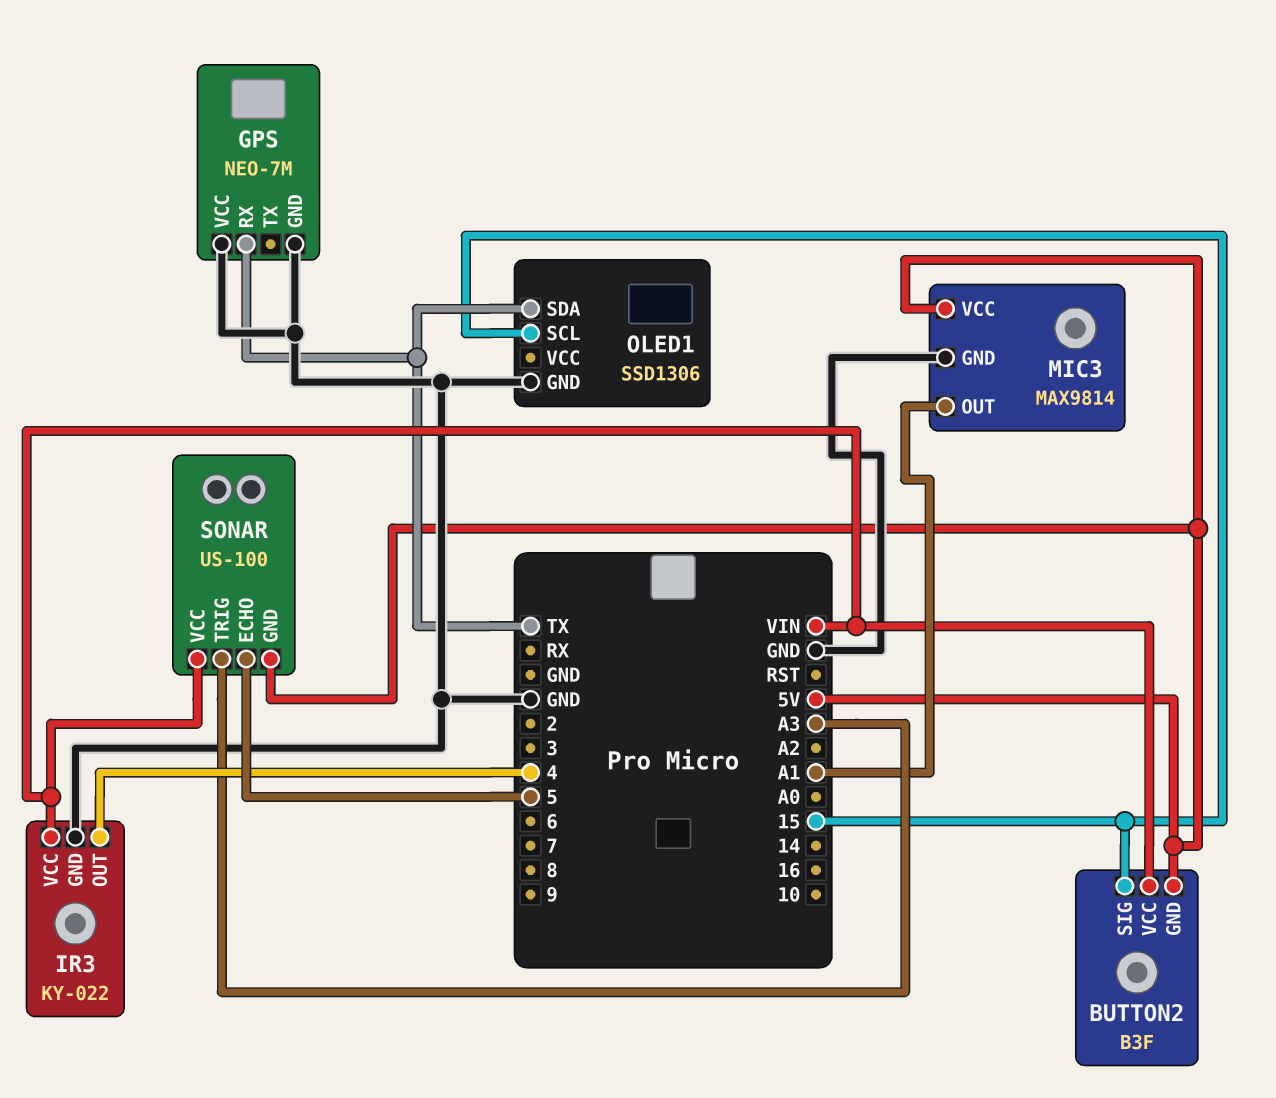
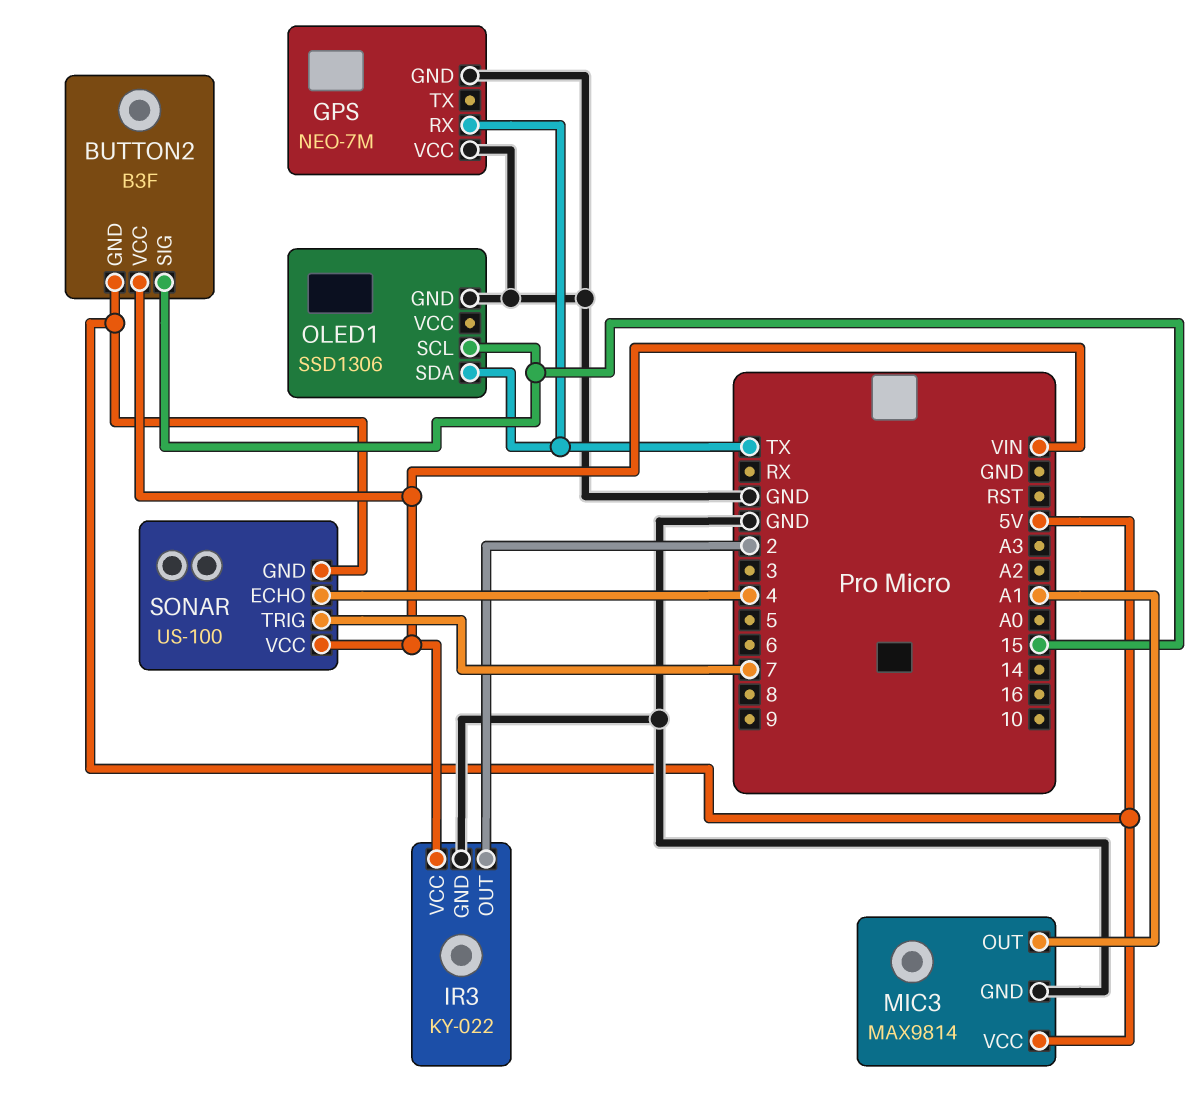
IR3 pin OUT: 4 -> 2
SONAR pin ECHO: 5 -> 4
SONAR pin TRIG: A3 -> 7

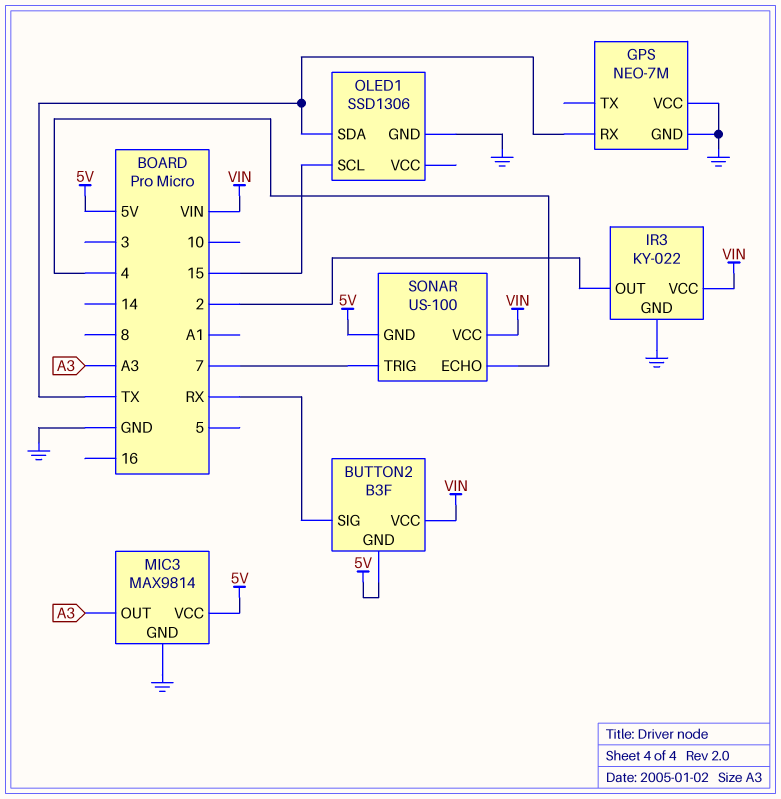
BUTTON2 pin SIG: 15 -> RX
MIC3 pin OUT: A1 -> A3

